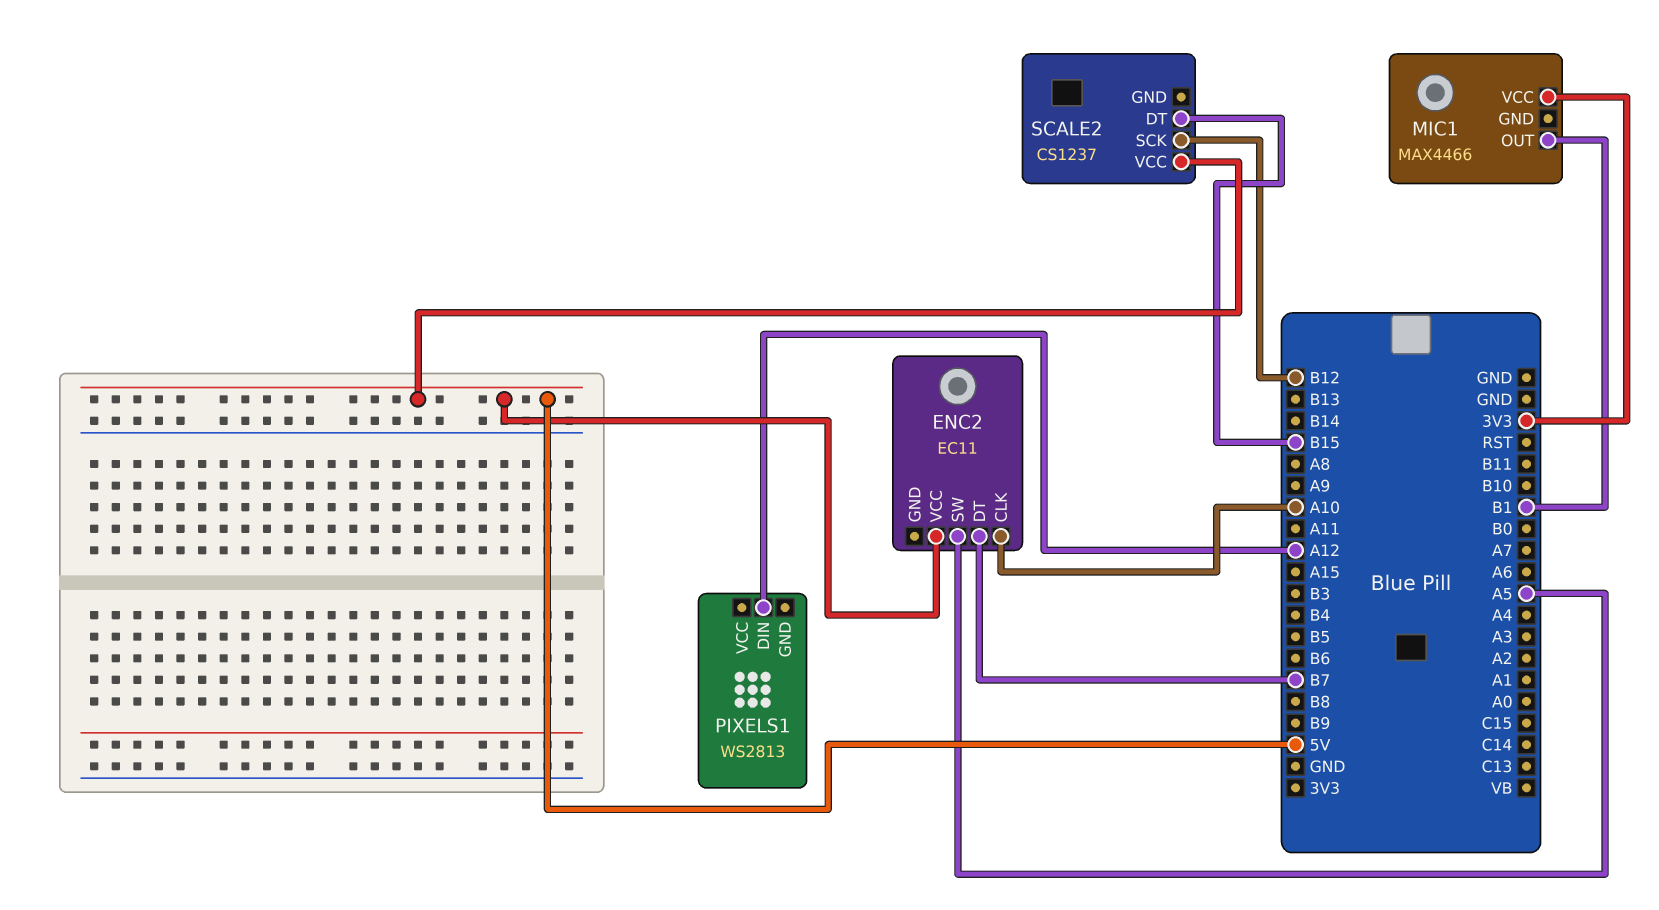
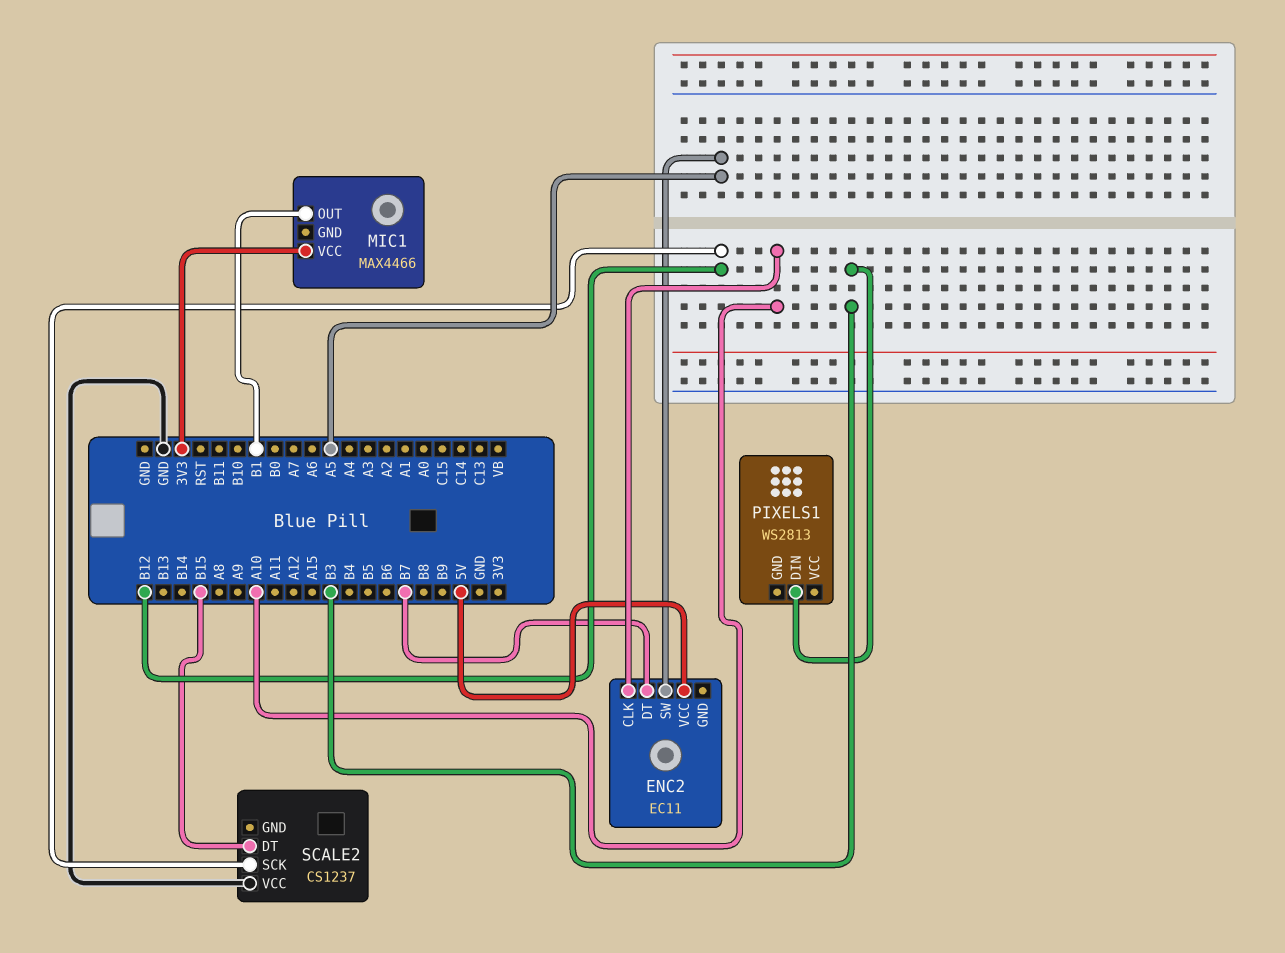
PIXELS1 pin DIN: A12 -> B3
SCALE2 pin VCC: 5V -> GND

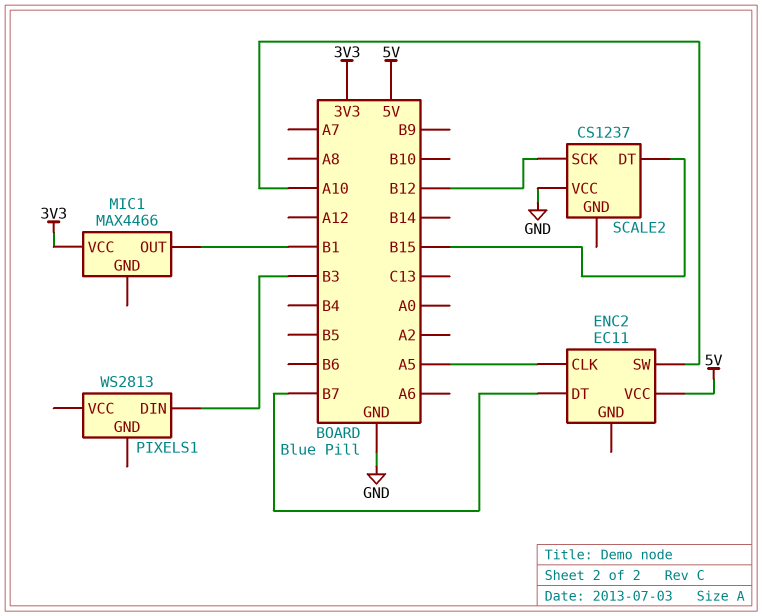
ENC2 pin CLK: A10 -> A5
ENC2 pin SW: A5 -> A10

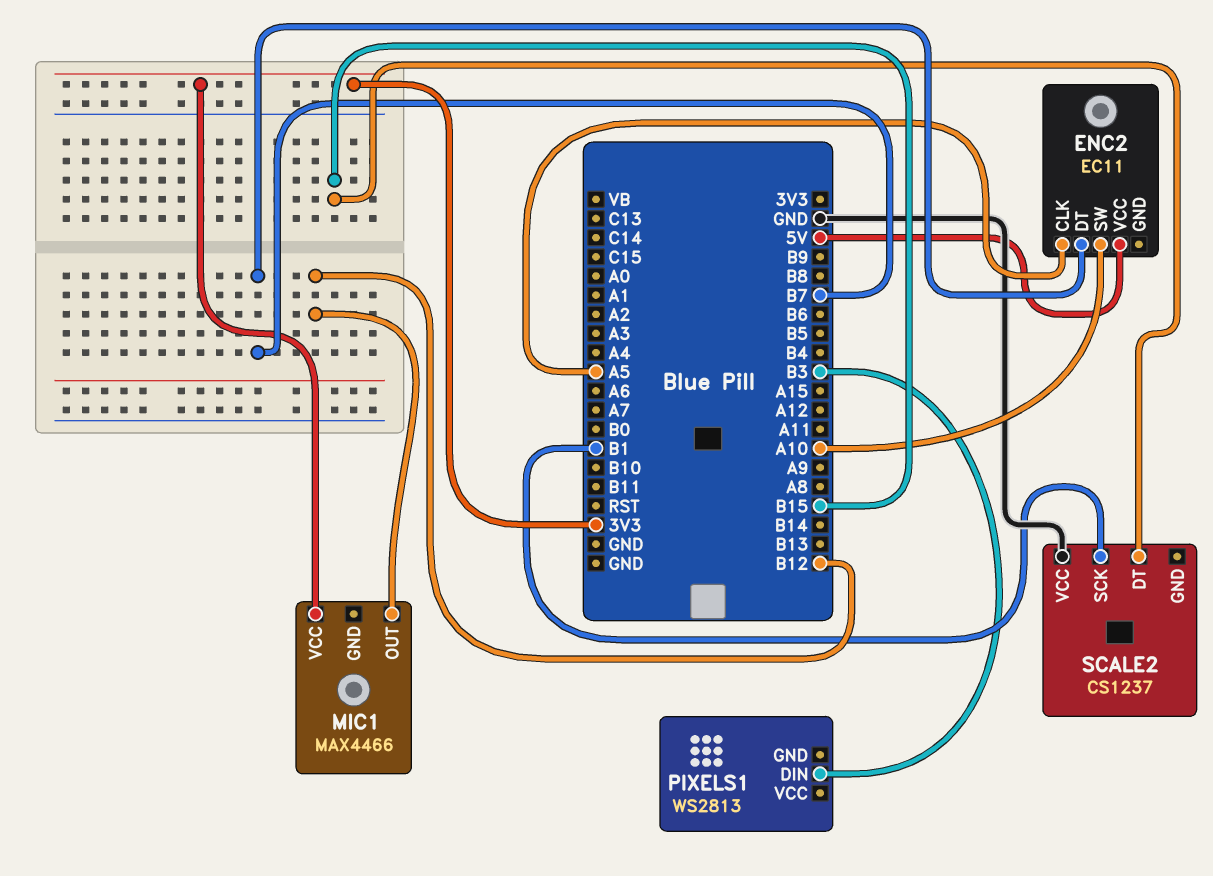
MIC1 pin OUT: B1 -> B12
SCALE2 pin SCK: B12 -> B1

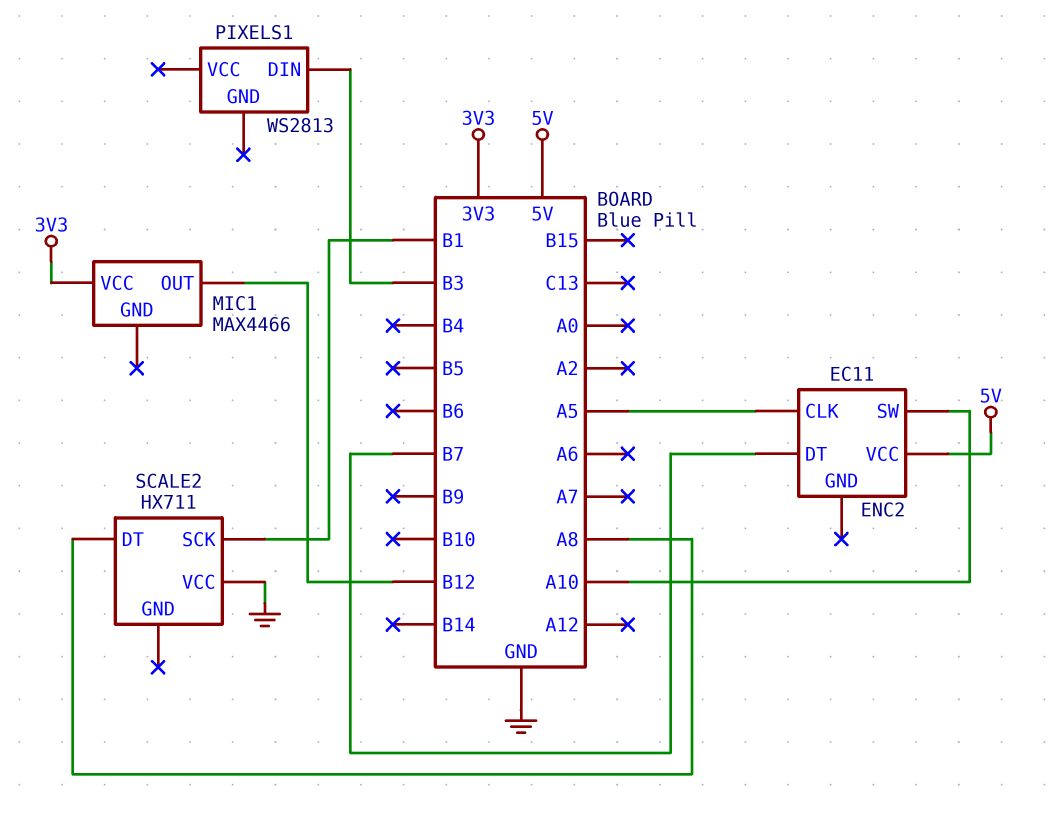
SCALE2: CS1237 -> HX711
SCALE2 pin DT: B15 -> A8

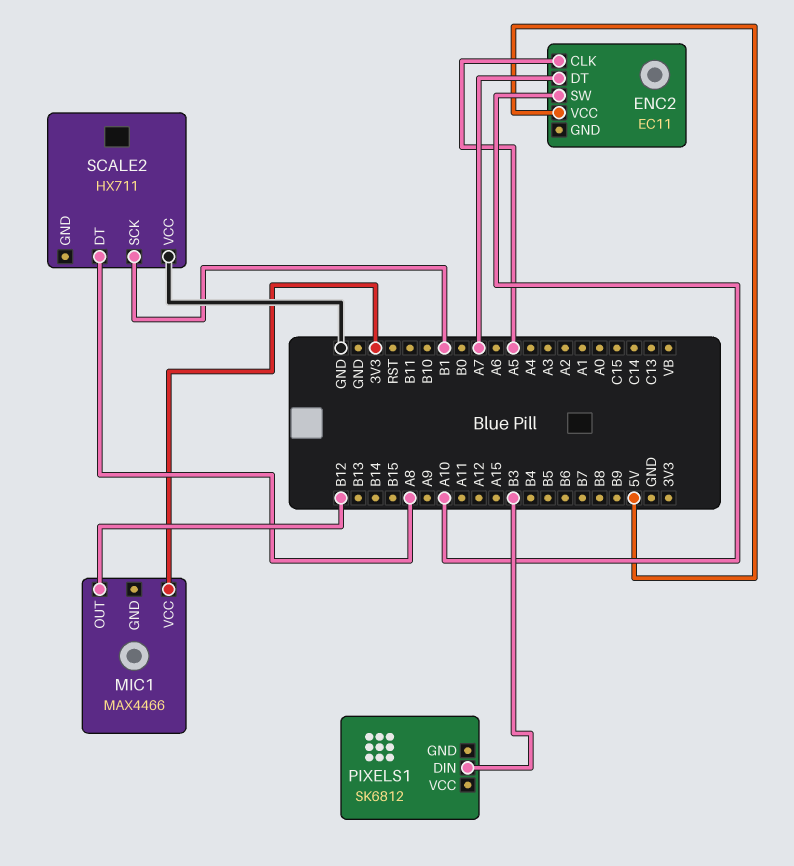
ENC2 pin DT: B7 -> A7
PIXELS1: WS2813 -> SK6812

